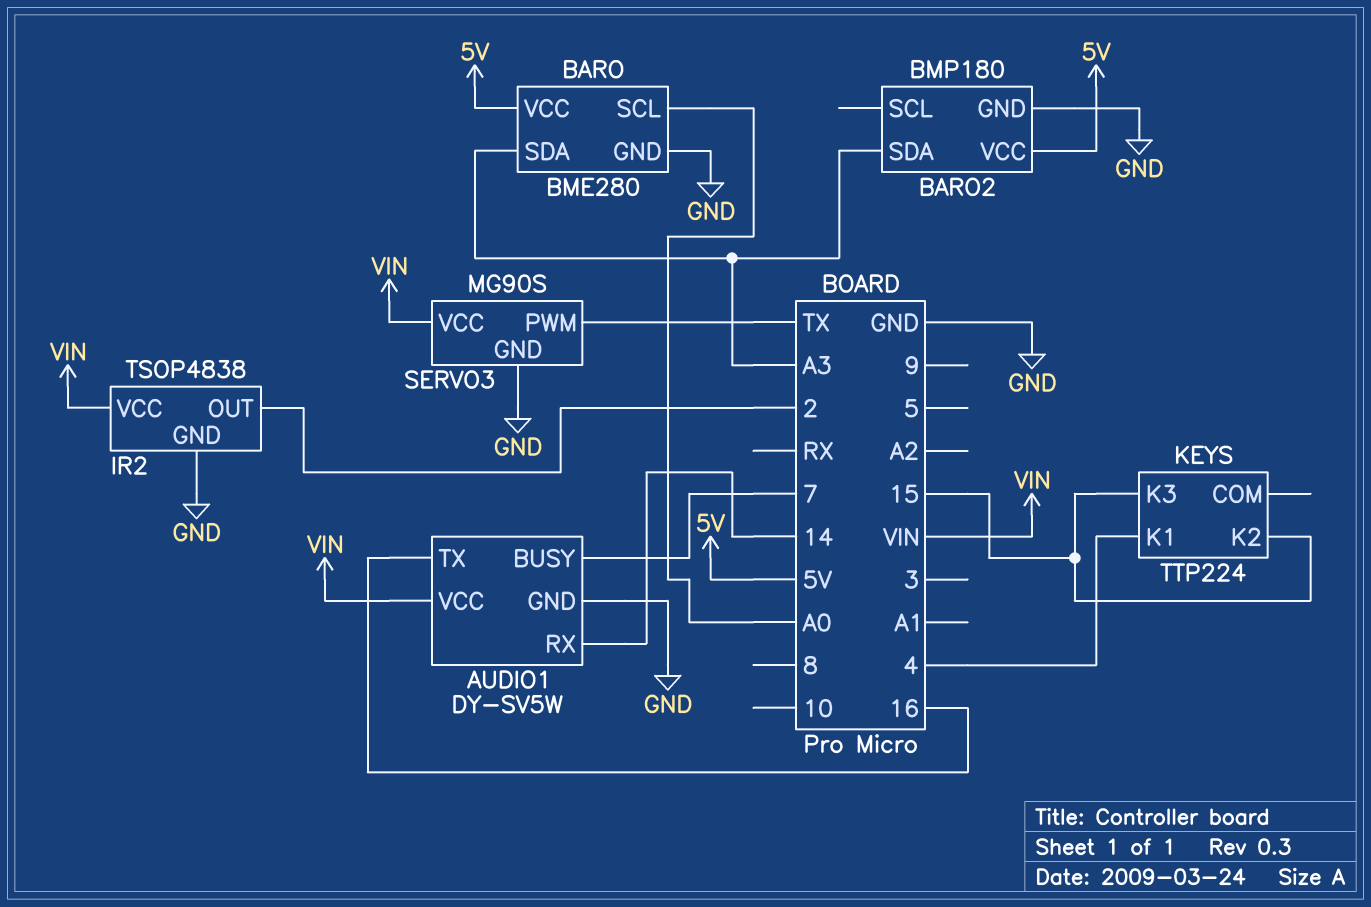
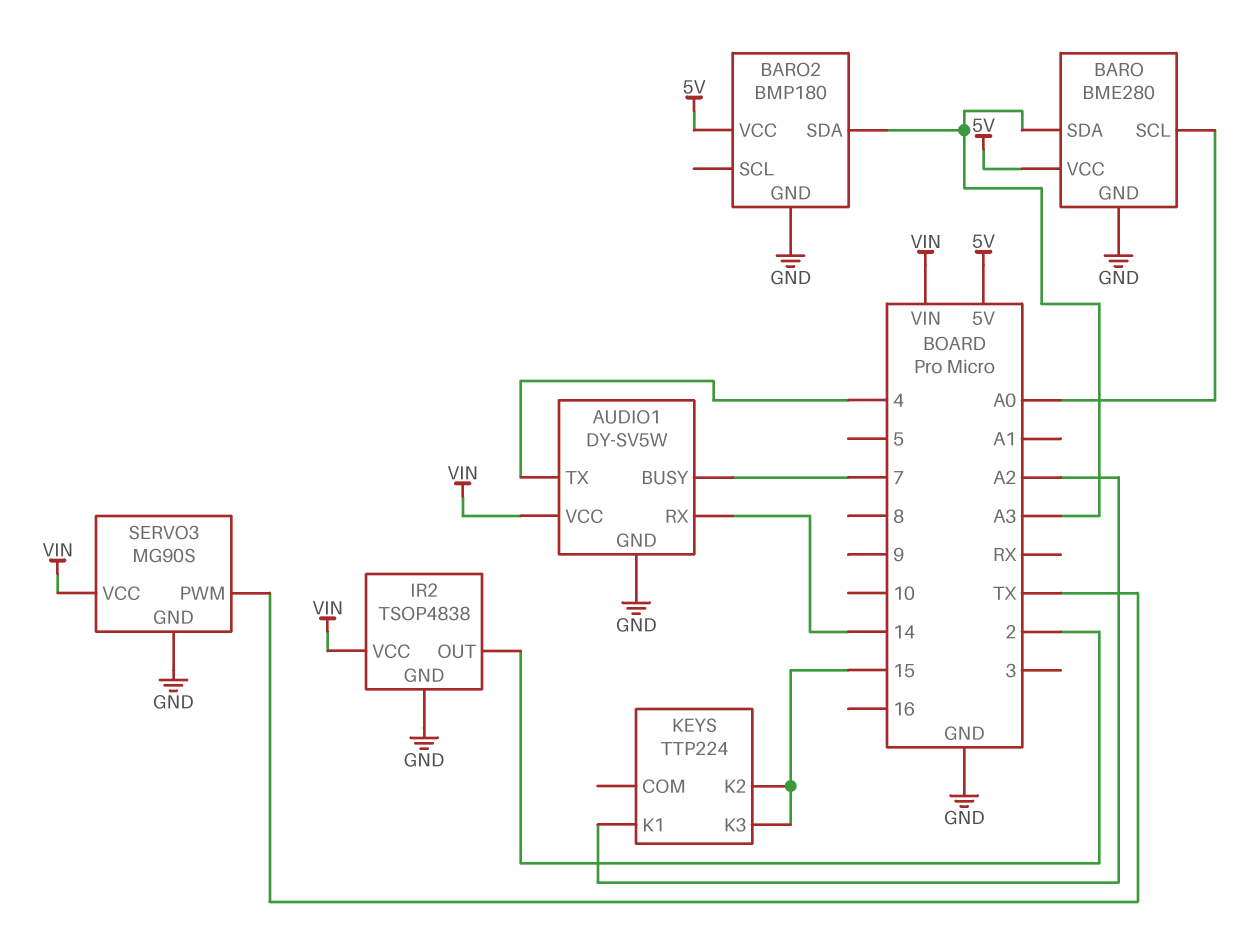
AUDIO1 pin TX: 16 -> 4
KEYS pin K1: 4 -> A2

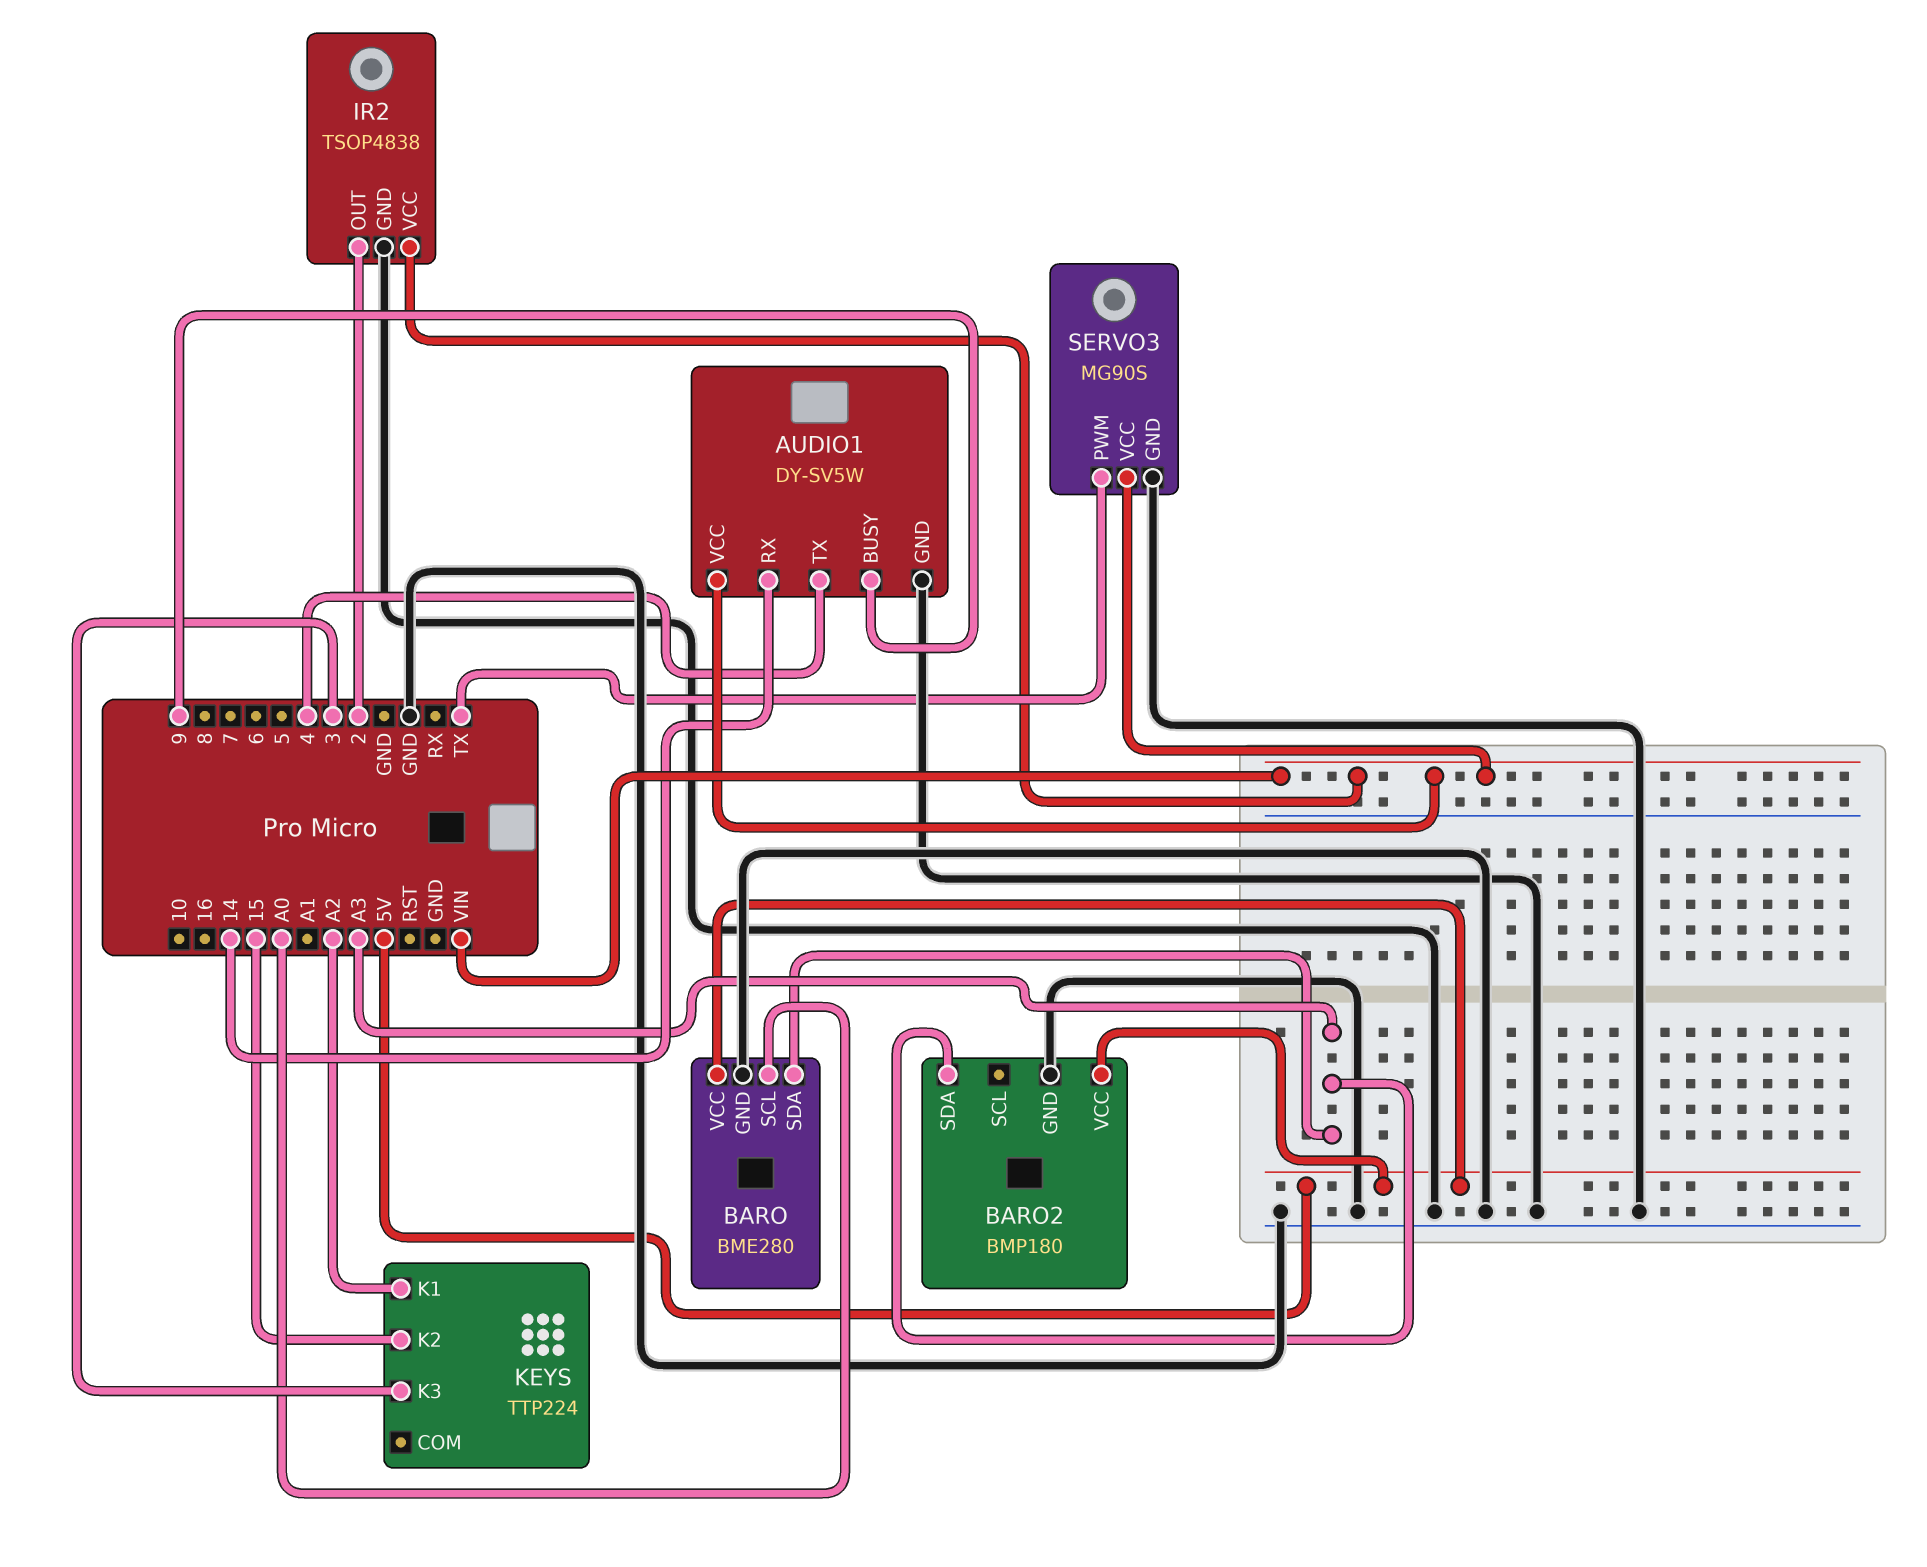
AUDIO1 pin BUSY: 7 -> 9
KEYS pin K3: 15 -> 3

